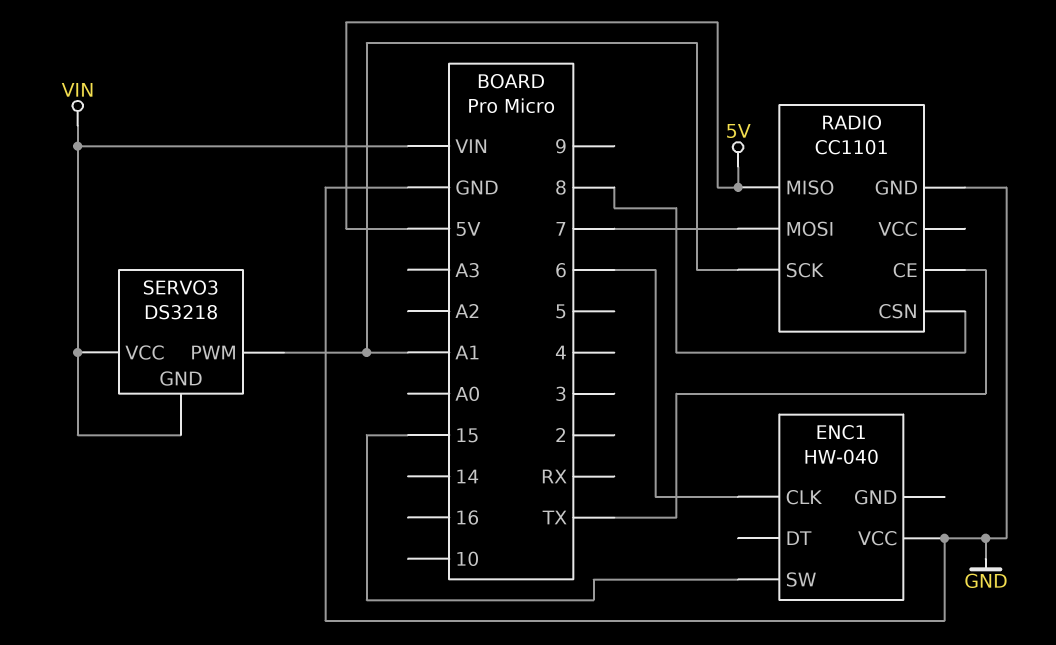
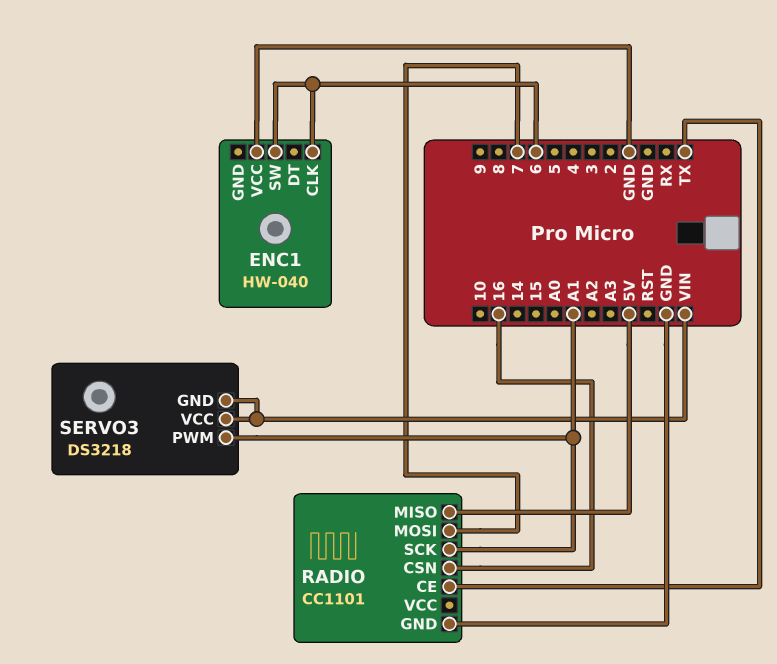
ENC1 pin SW: 15 -> 6
RADIO pin CSN: 8 -> 16

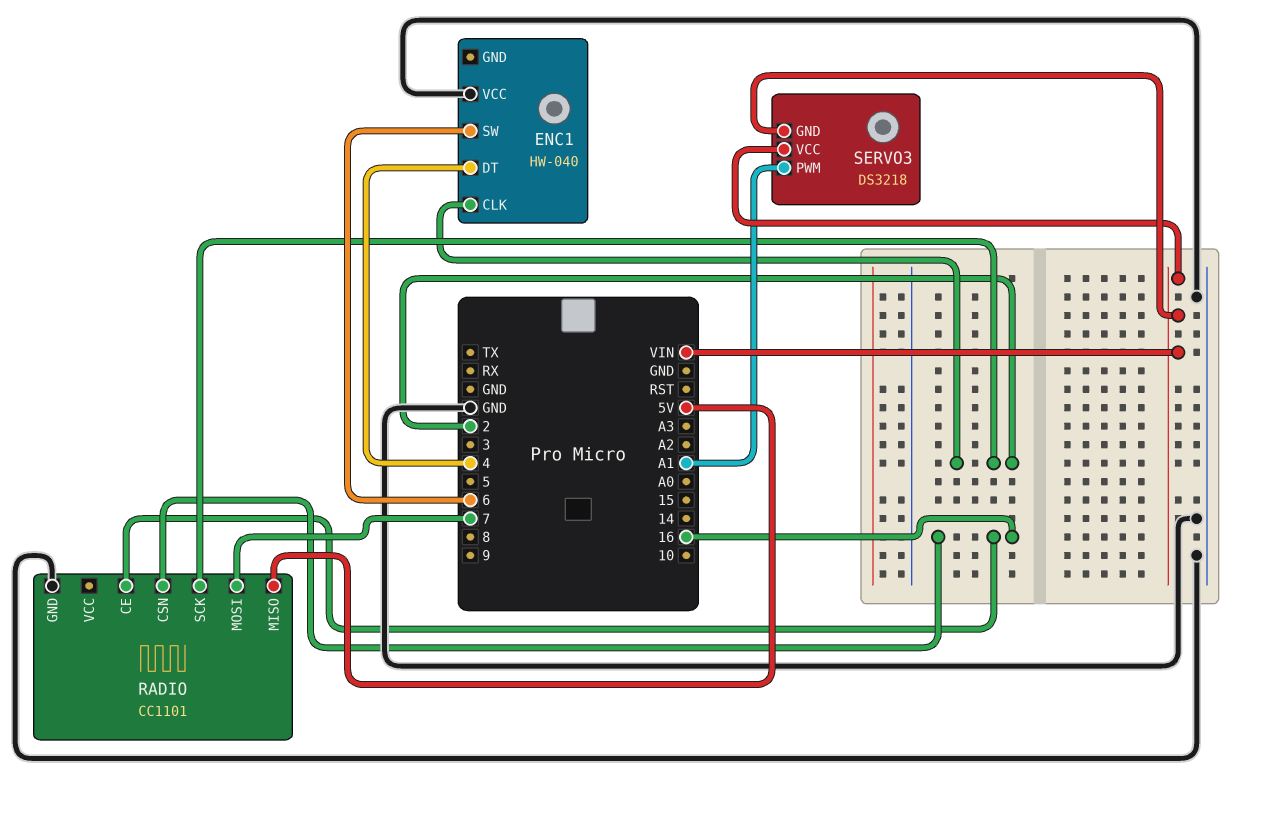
ENC1 pin CLK: 6 -> 2
ENC1 pin DT: none -> 4
RADIO pin CE: TX -> 16
RADIO pin SCK: A1 -> 2

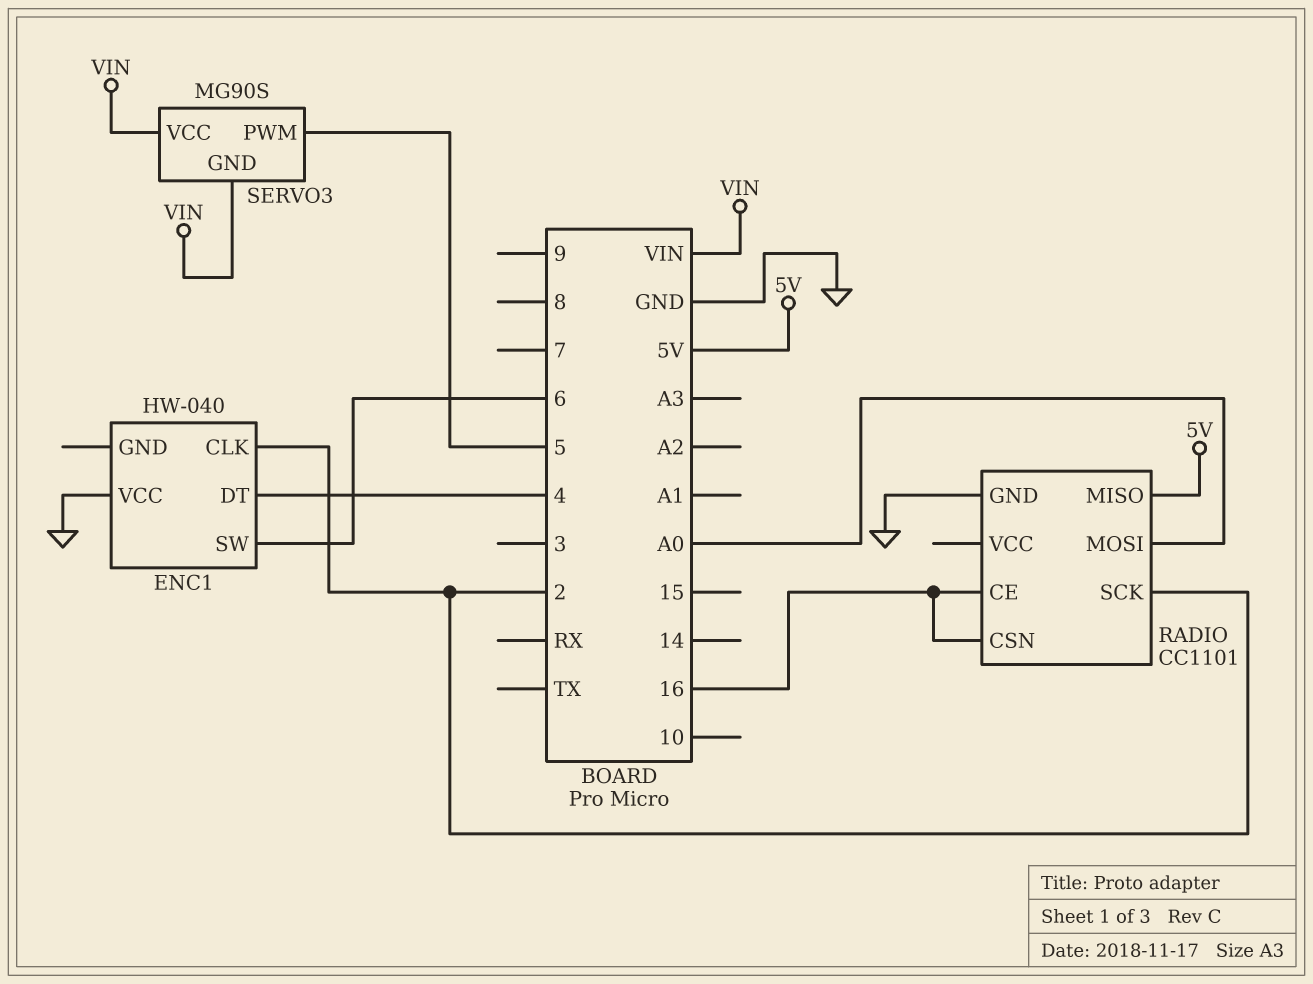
RADIO pin MOSI: 7 -> A0
SERVO3: DS3218 -> MG90S
SERVO3 pin PWM: A1 -> 5

